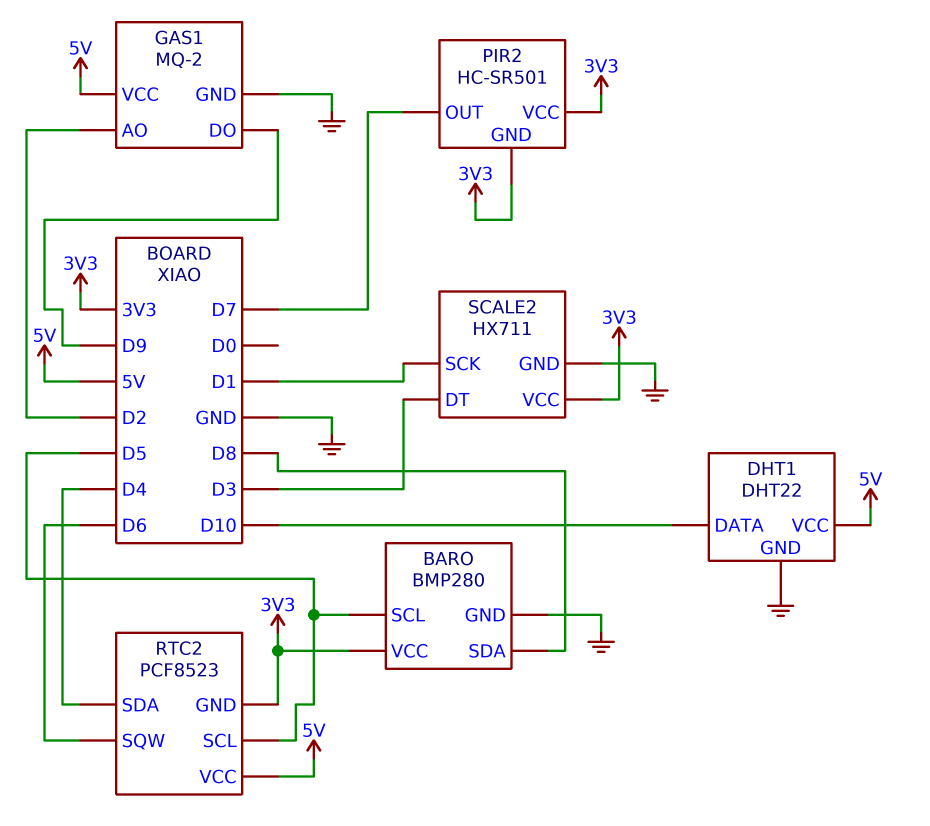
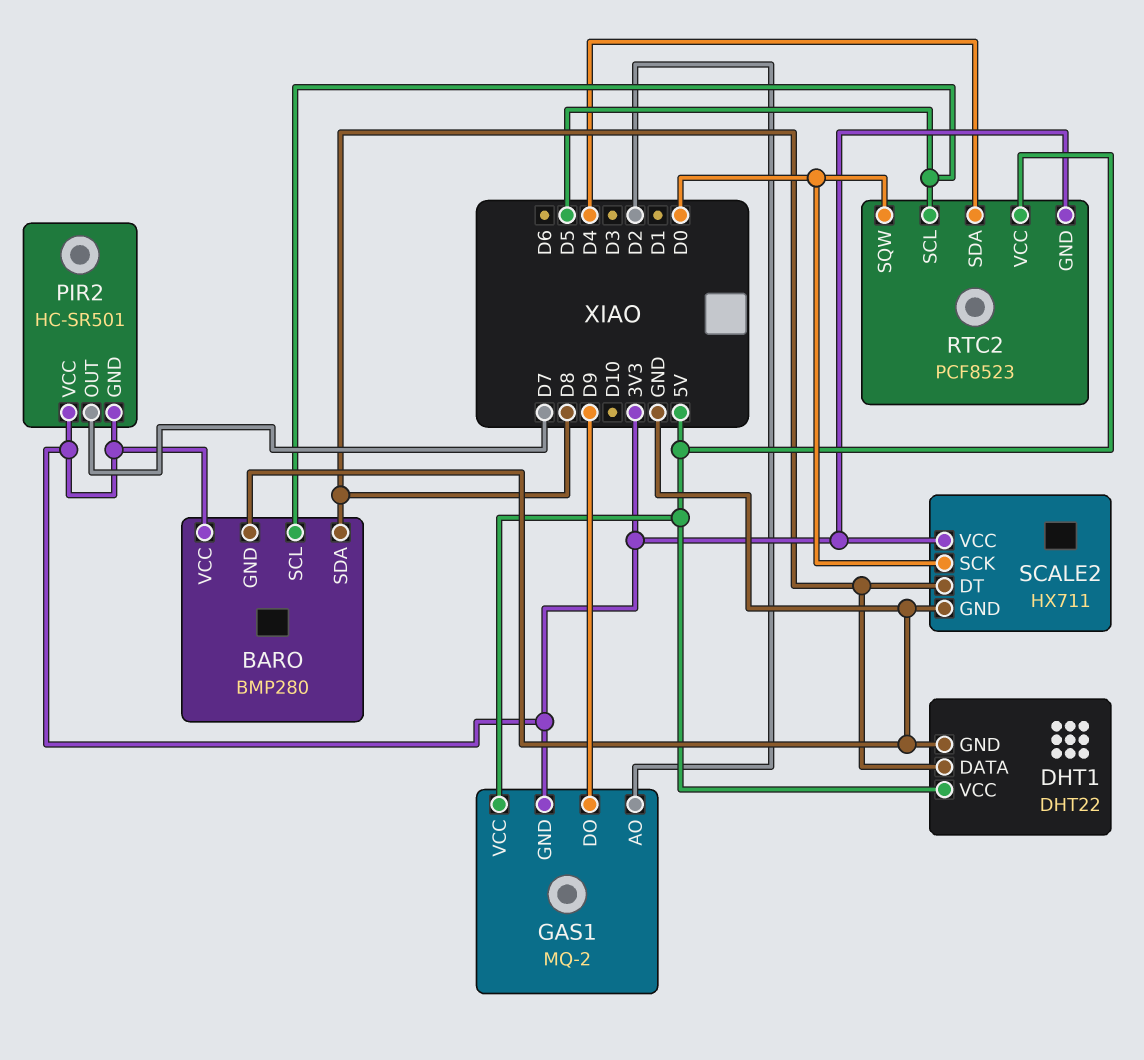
DHT1 pin DATA: D10 -> D8
GAS1 pin GND: GND -> 3V3
RTC2 pin SQW: D6 -> D0
SCALE2 pin DT: D3 -> D8
SCALE2 pin SCK: D1 -> D0

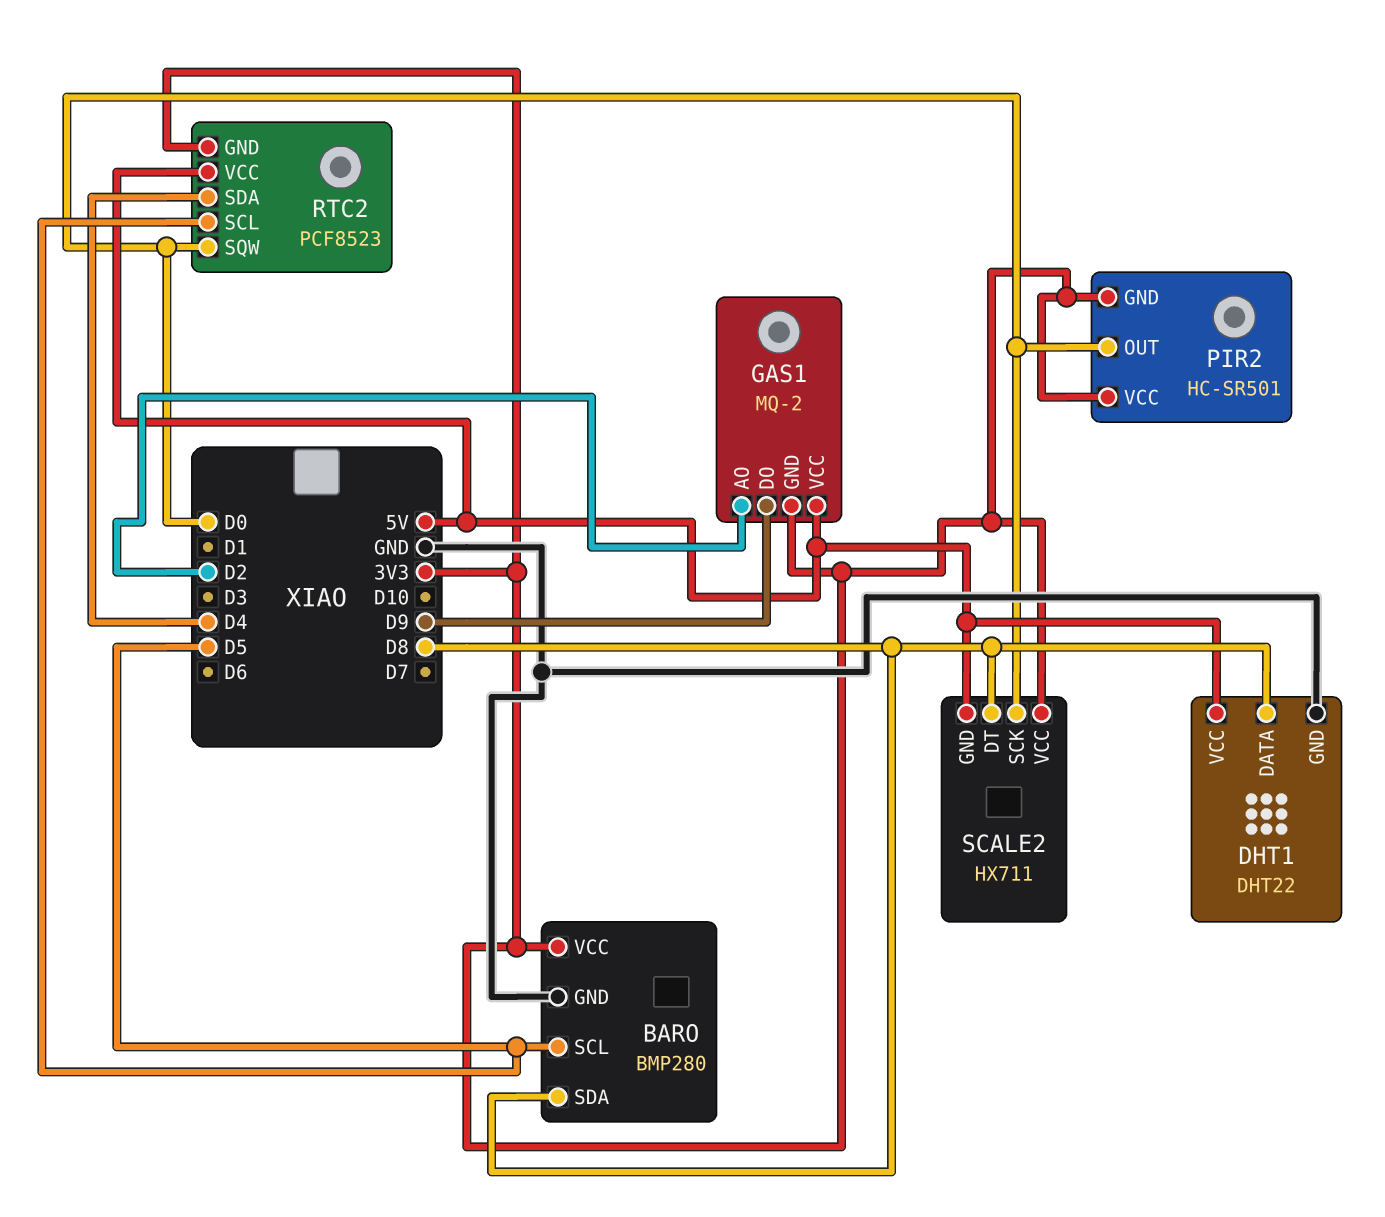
PIR2 pin OUT: D7 -> D0
SCALE2 pin GND: GND -> 5V

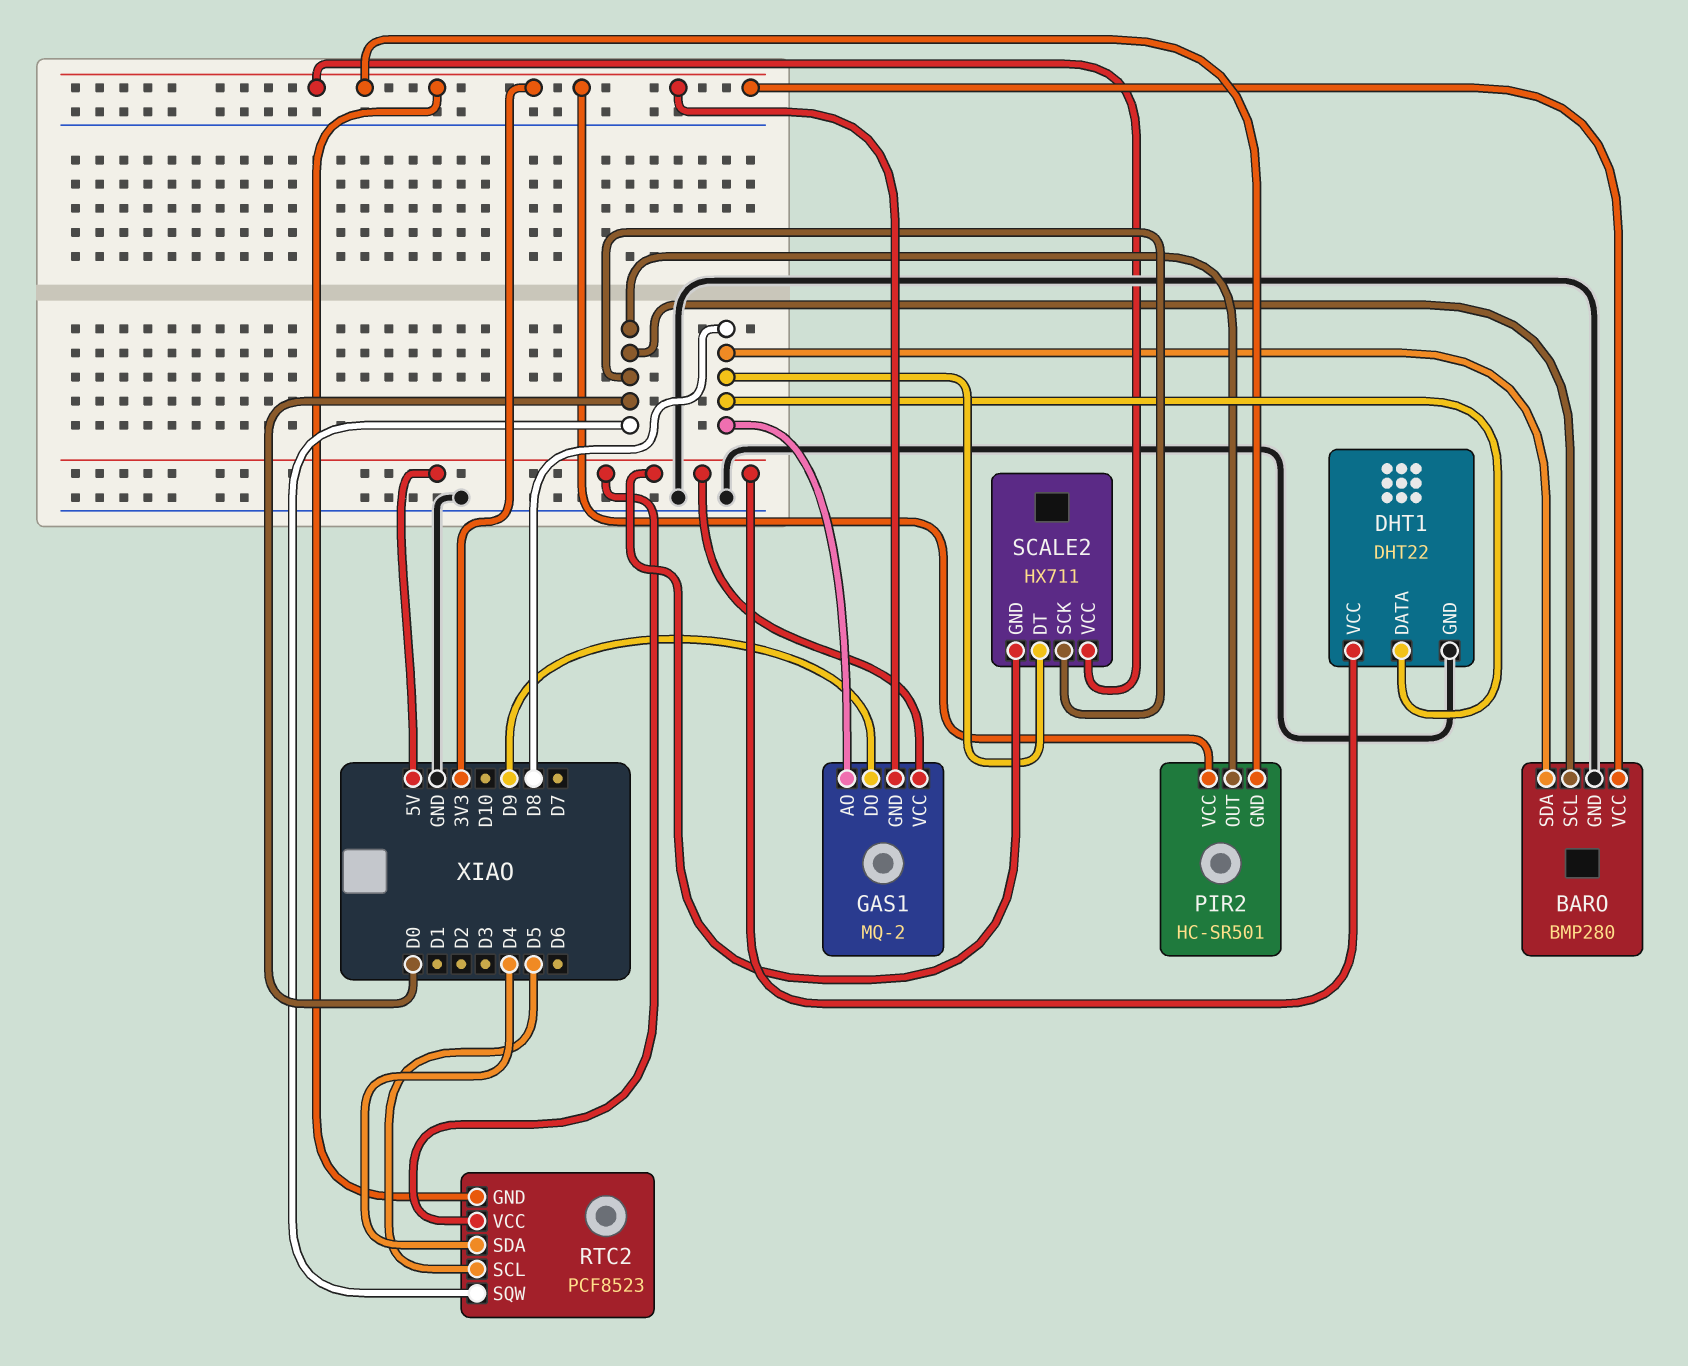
BARO pin SCL: D5 -> D0
GAS1 pin AO: D2 -> D8

